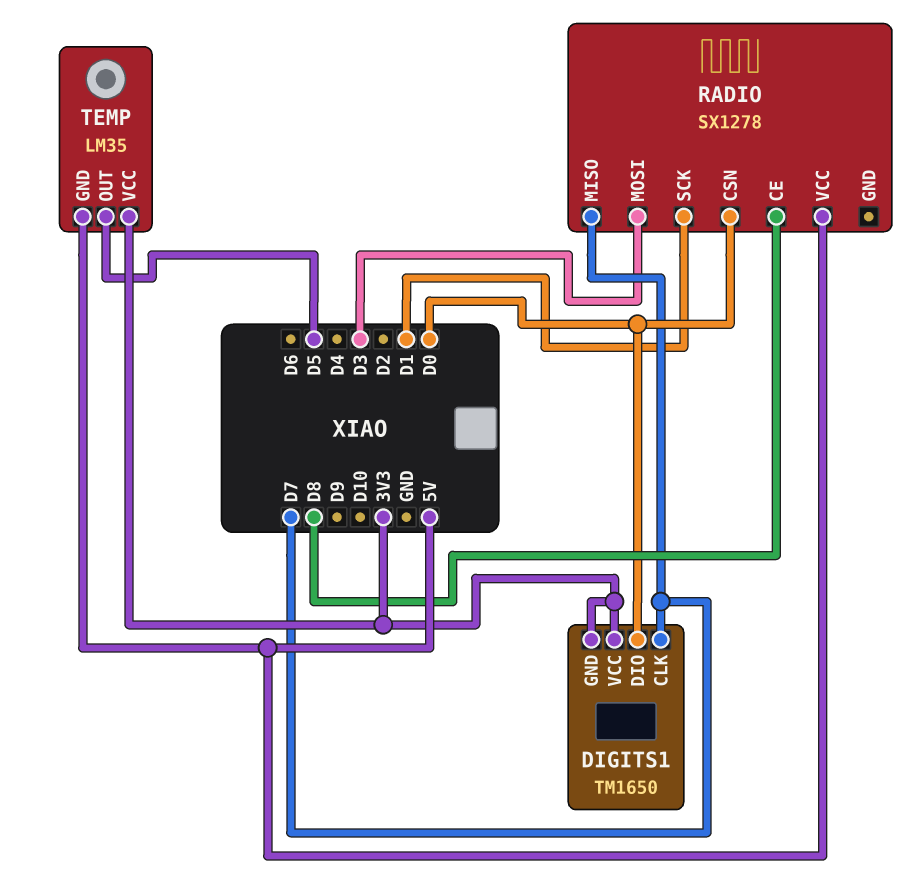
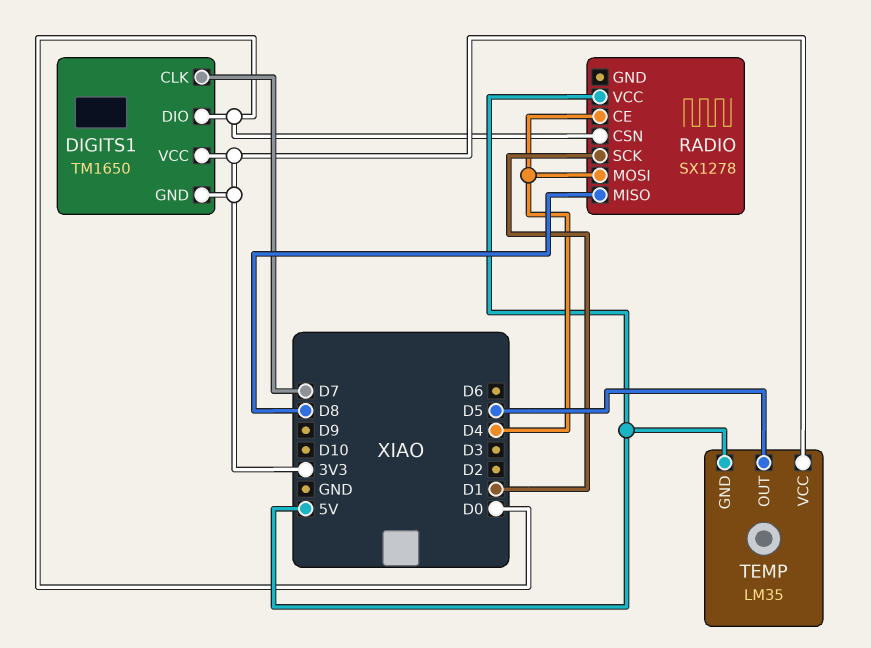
RADIO pin CE: D8 -> D4
RADIO pin MISO: D7 -> D8
RADIO pin MOSI: D3 -> D4

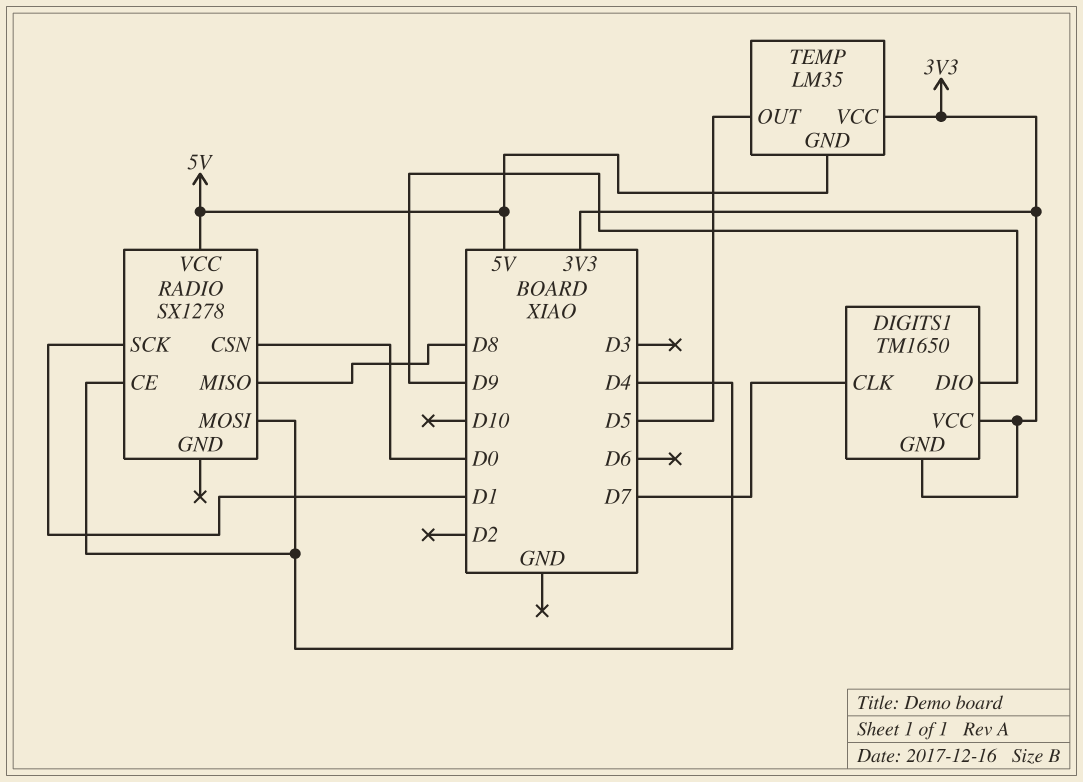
DIGITS1 pin DIO: D0 -> D9

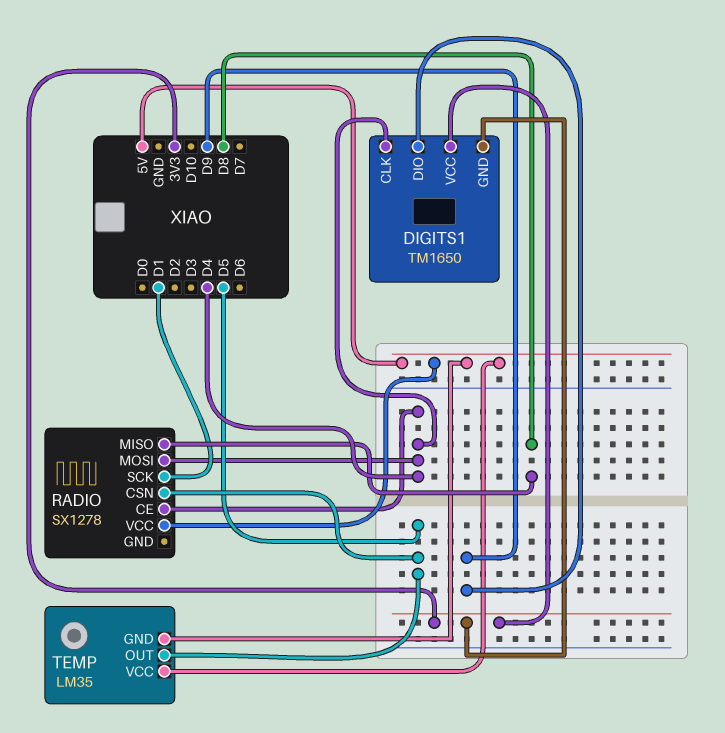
DIGITS1 pin CLK: D7 -> D4
RADIO pin CSN: D0 -> D5
TEMP pin VCC: 3V3 -> 5V

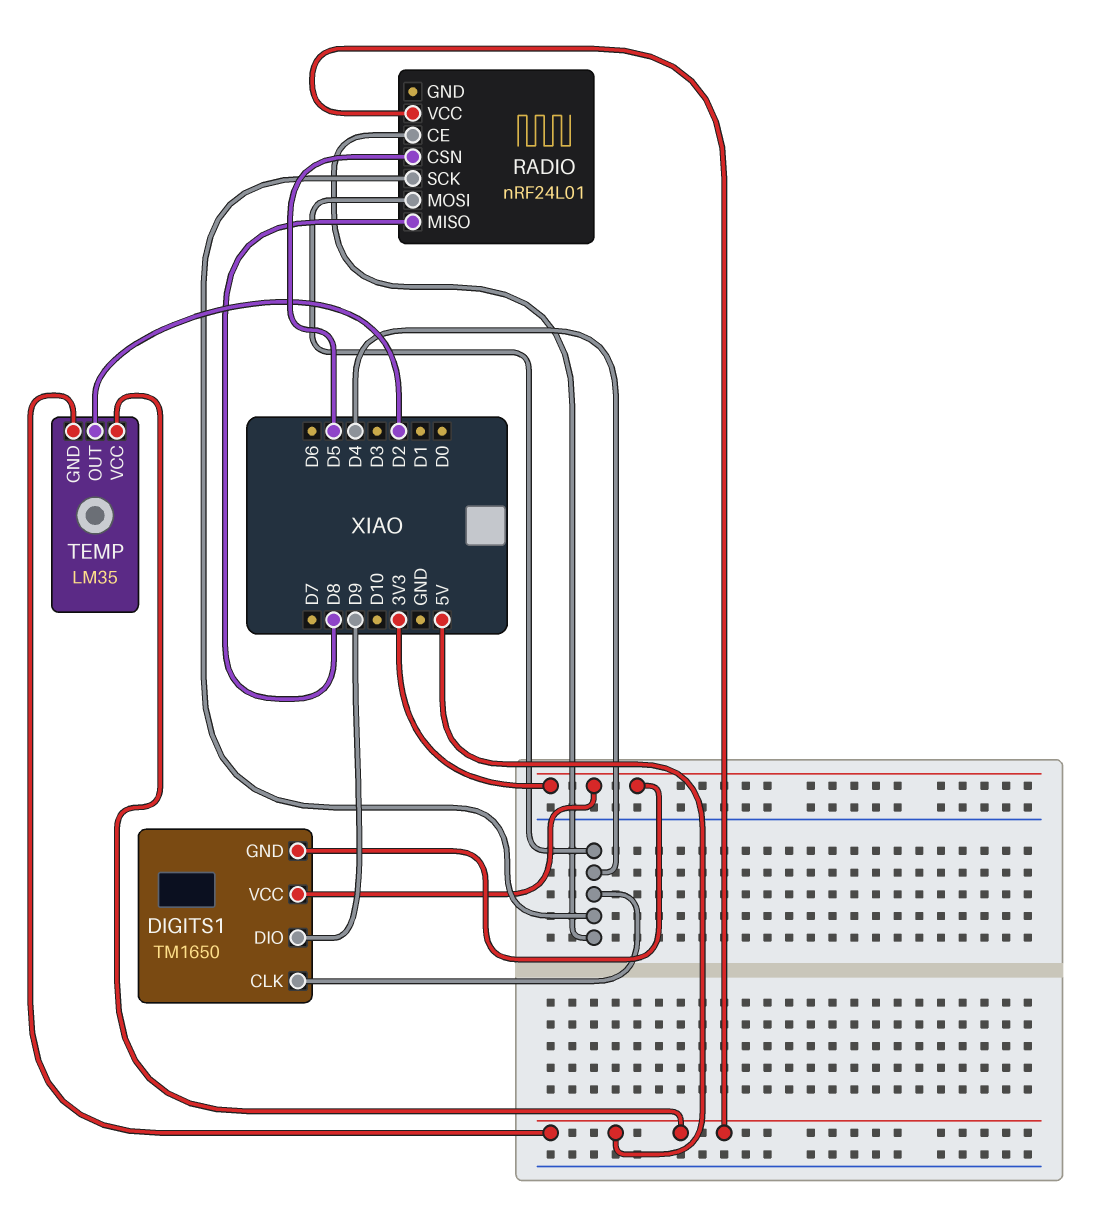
RADIO: SX1278 -> nRF24L01
RADIO pin SCK: D1 -> D4
TEMP pin OUT: D5 -> D2

